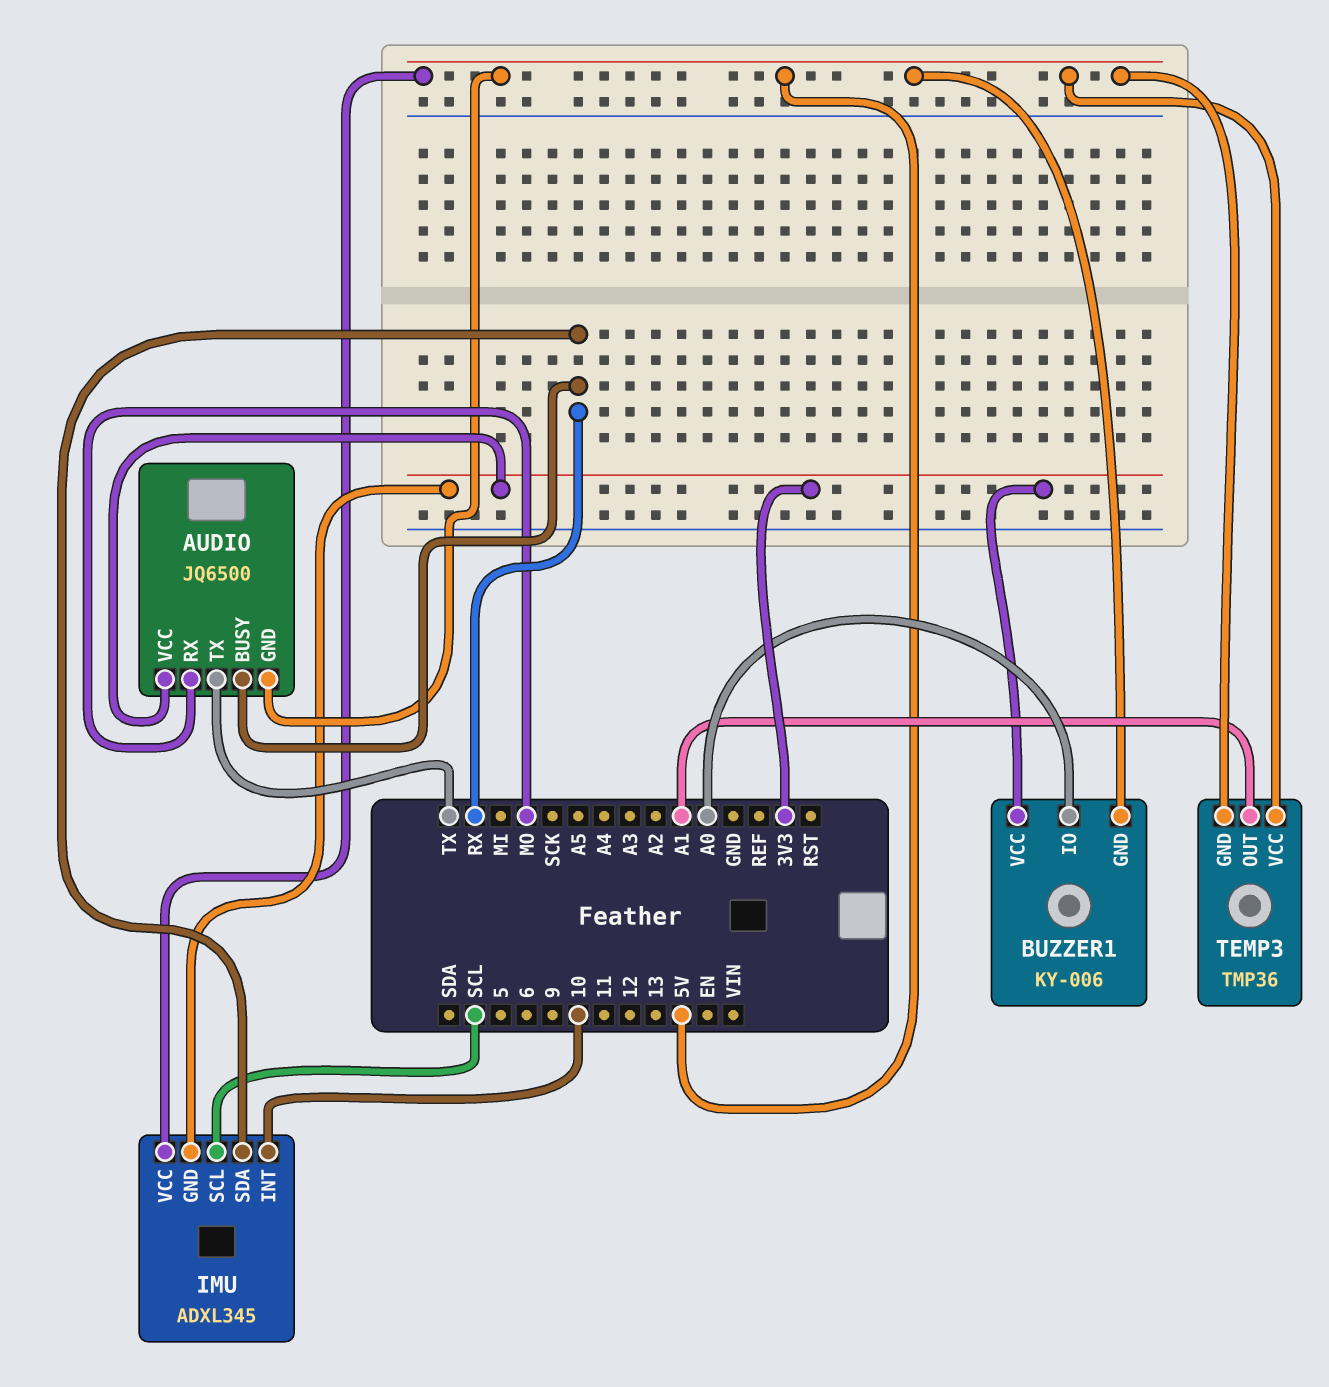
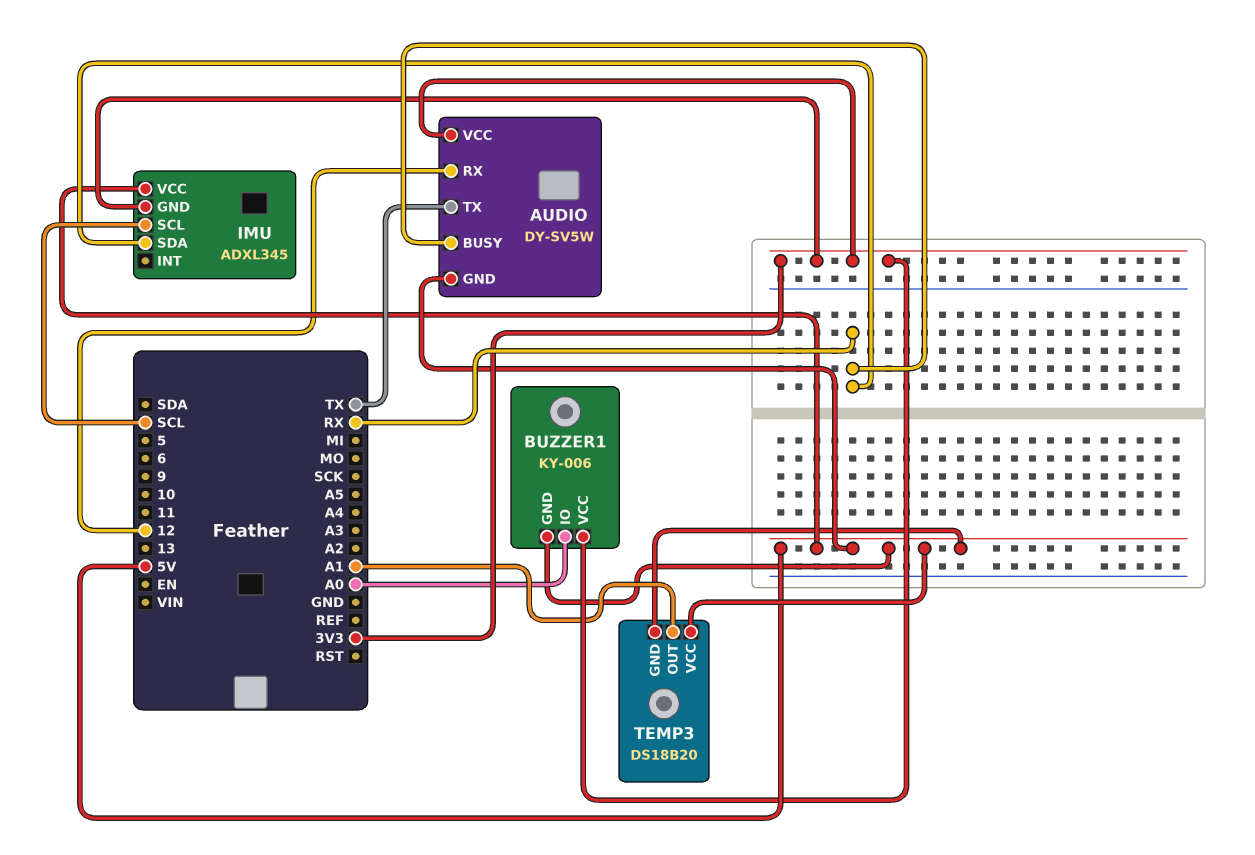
AUDIO: JQ6500 -> DY-SV5W
AUDIO pin RX: MO -> 12
IMU pin INT: 10 -> none
TEMP3: TMP36 -> DS18B20

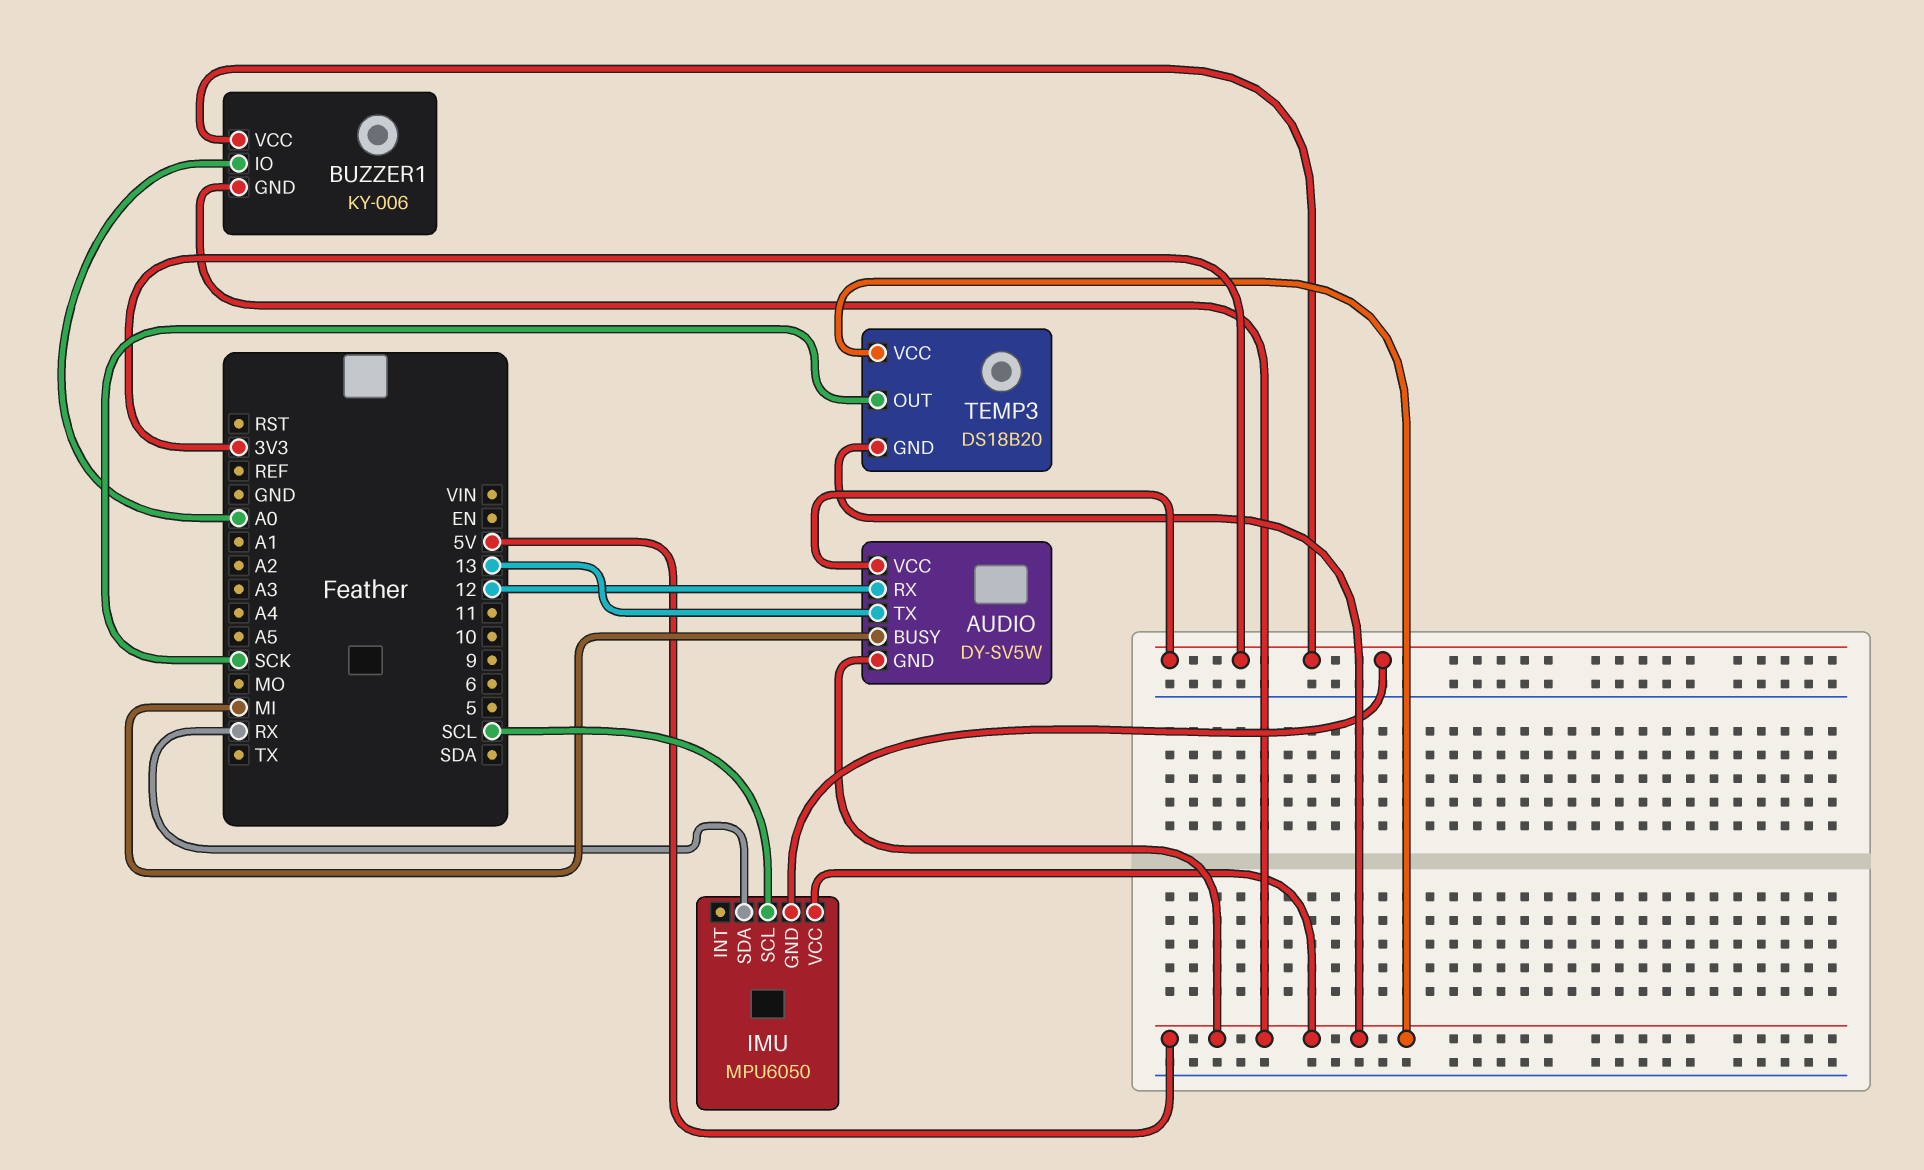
AUDIO pin BUSY: RX -> MI
AUDIO pin TX: TX -> 13
IMU: ADXL345 -> MPU6050
TEMP3 pin OUT: A1 -> SCK

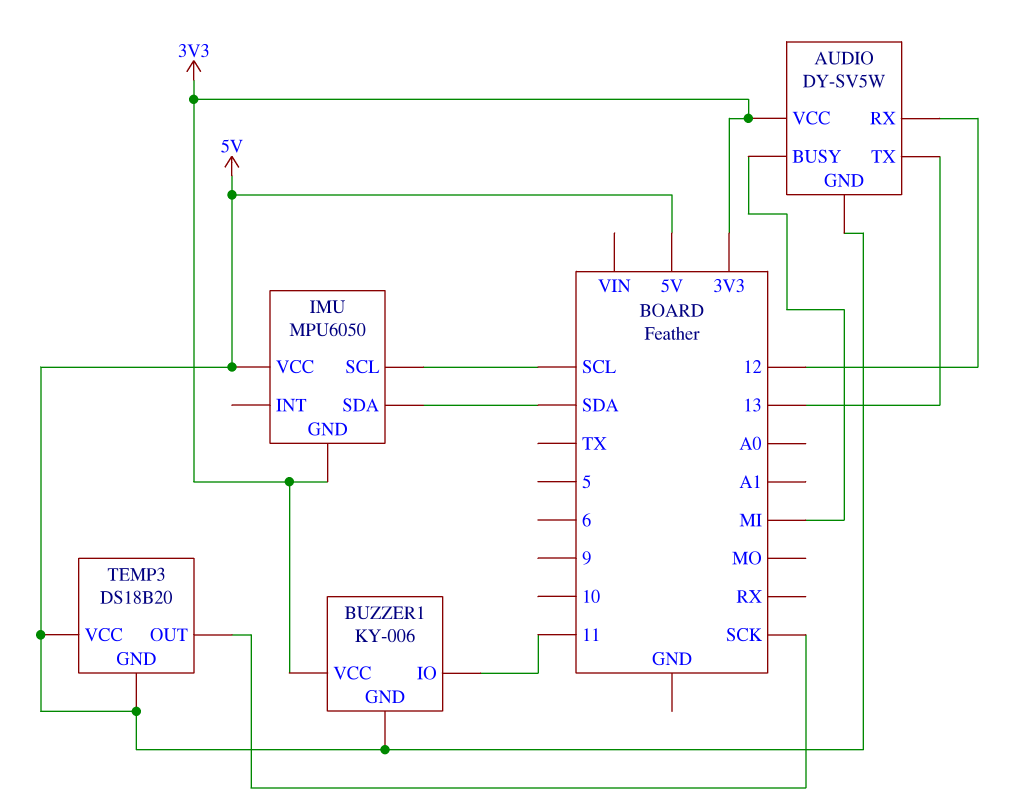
BUZZER1 pin IO: A0 -> 11
IMU pin SDA: RX -> SDA

